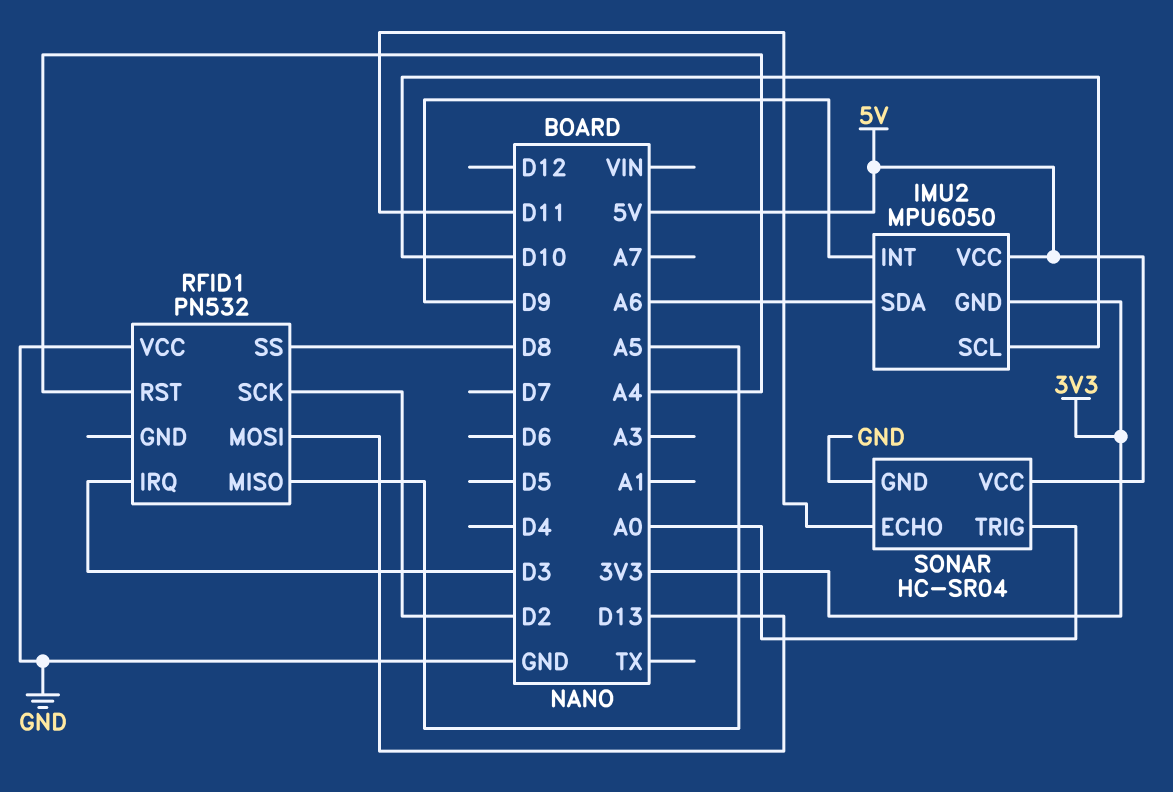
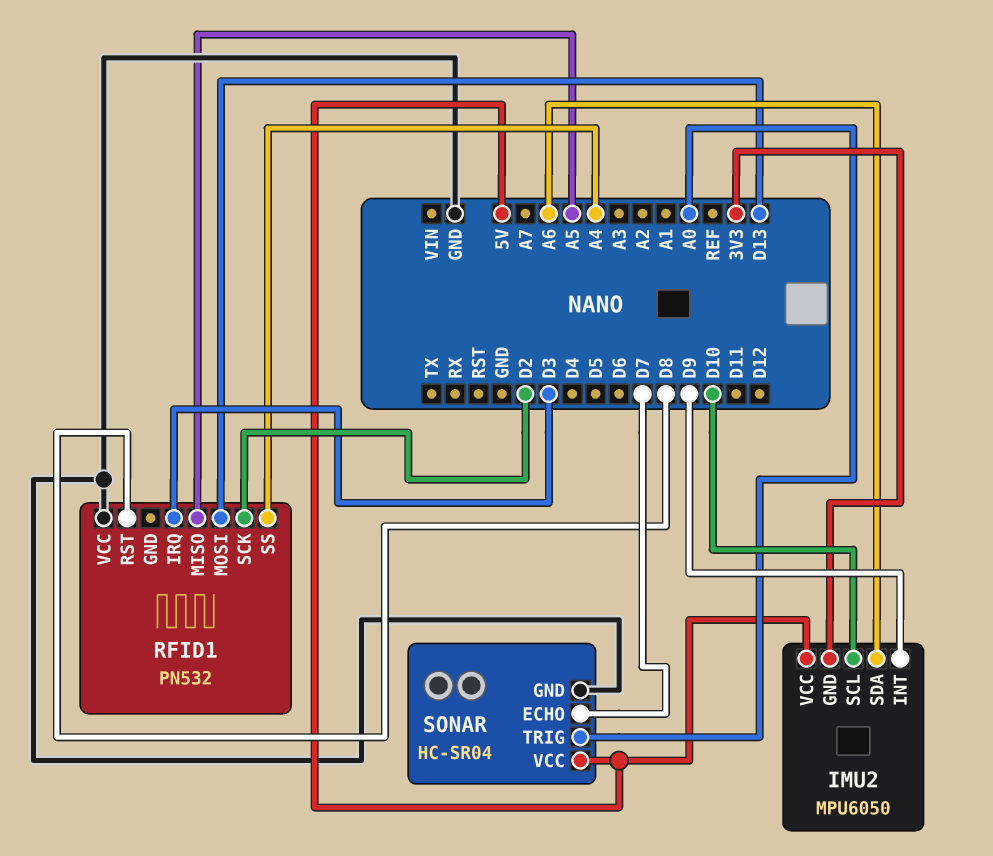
RFID1 pin RST: A4 -> D8
RFID1 pin SS: D8 -> A4
SONAR pin ECHO: D11 -> D7

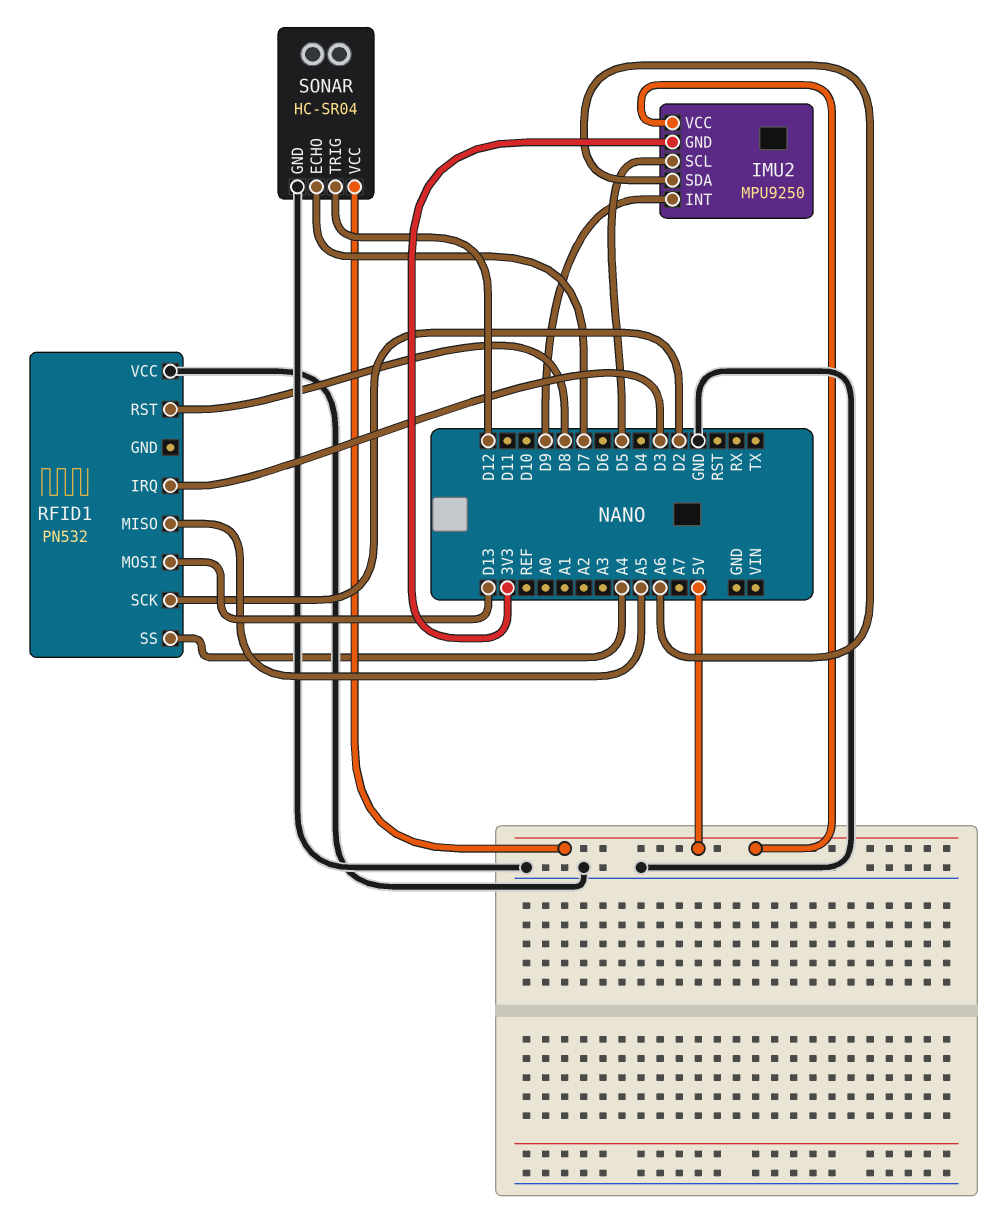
IMU2: MPU6050 -> MPU9250
IMU2 pin SCL: D10 -> D5
SONAR pin TRIG: A0 -> D12

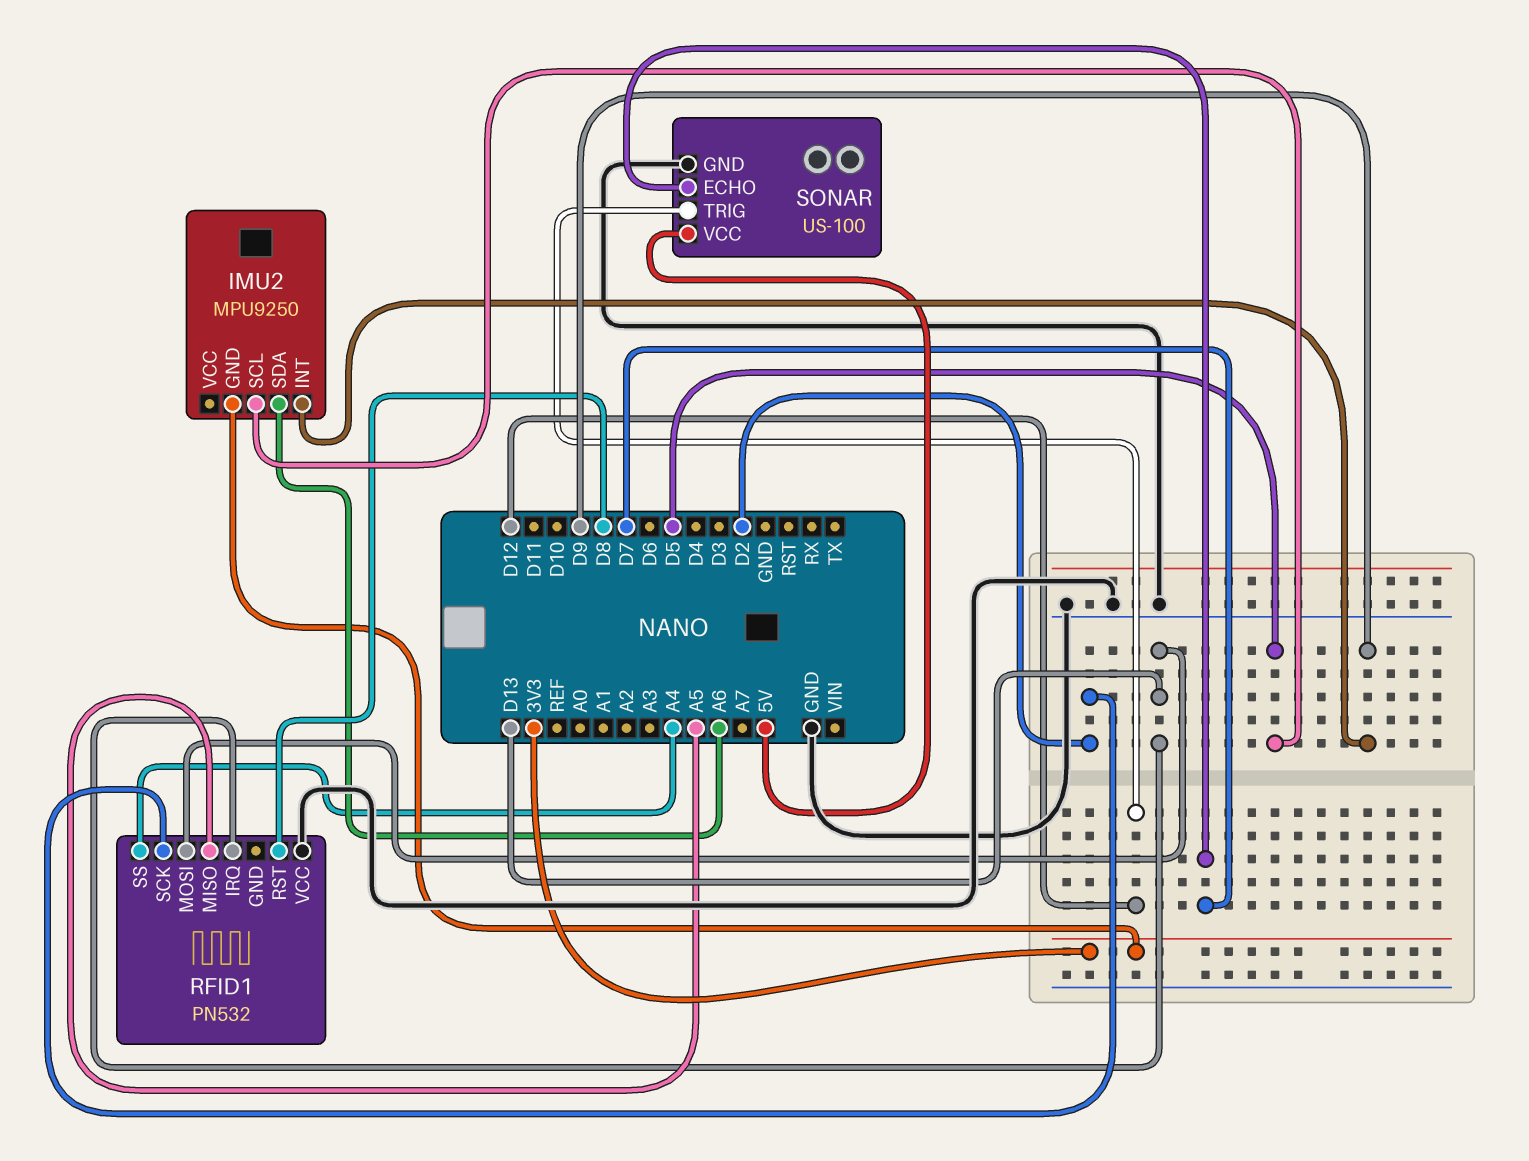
IMU2 pin VCC: 5V -> none
RFID1 pin IRQ: D3 -> D13
SONAR: HC-SR04 -> US-100

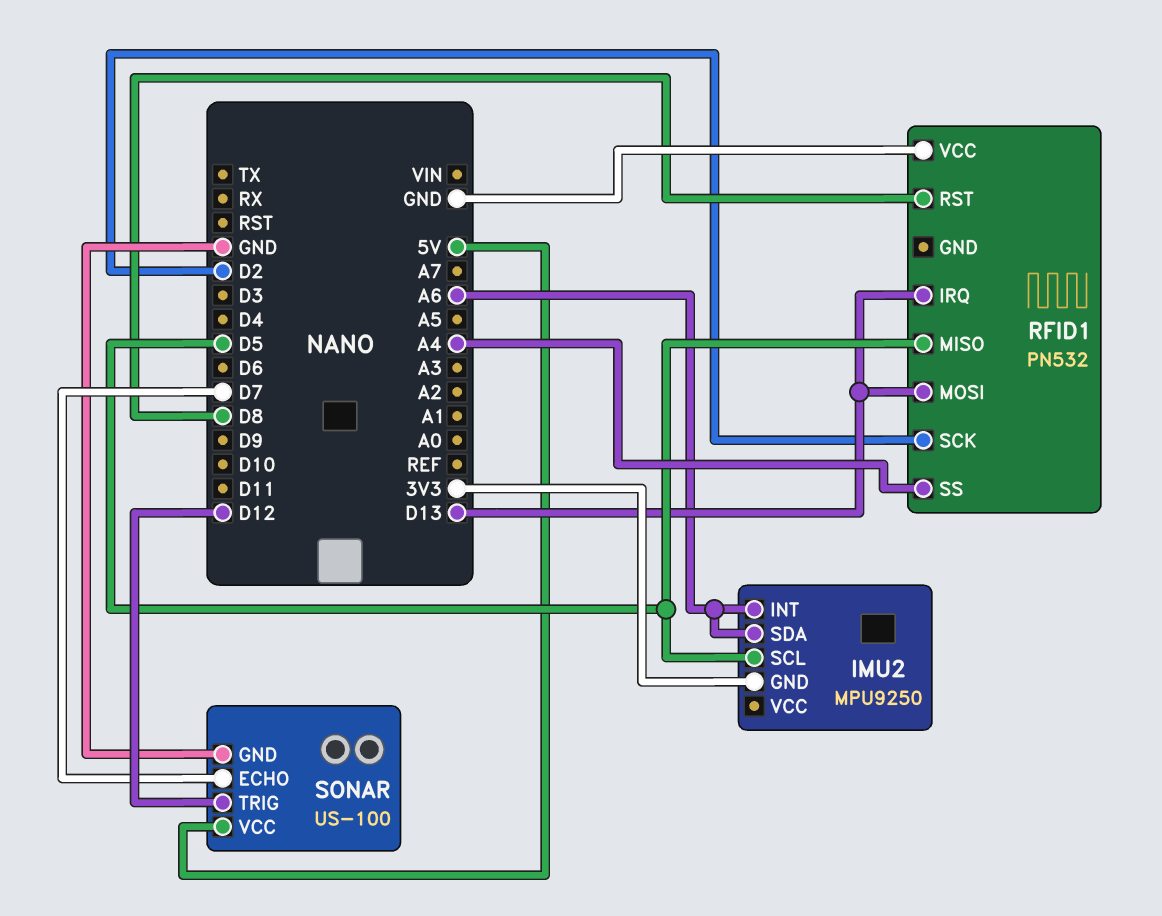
IMU2 pin INT: D9 -> A6
RFID1 pin MISO: A5 -> D5

